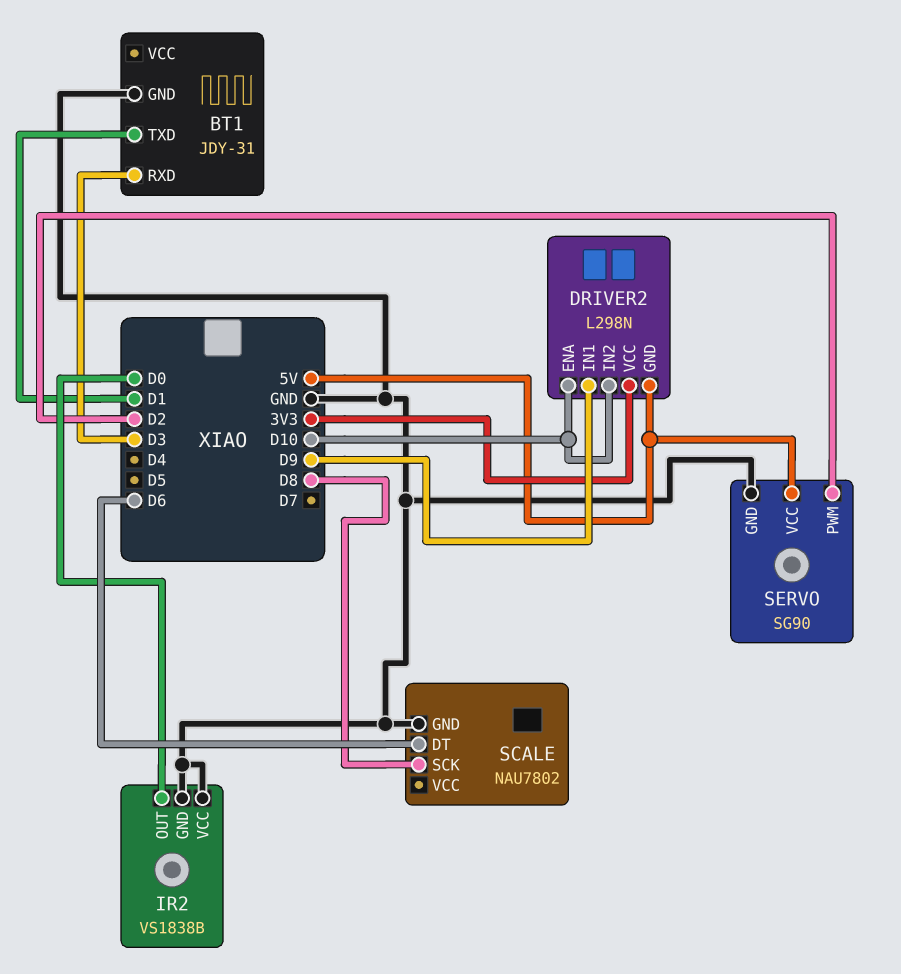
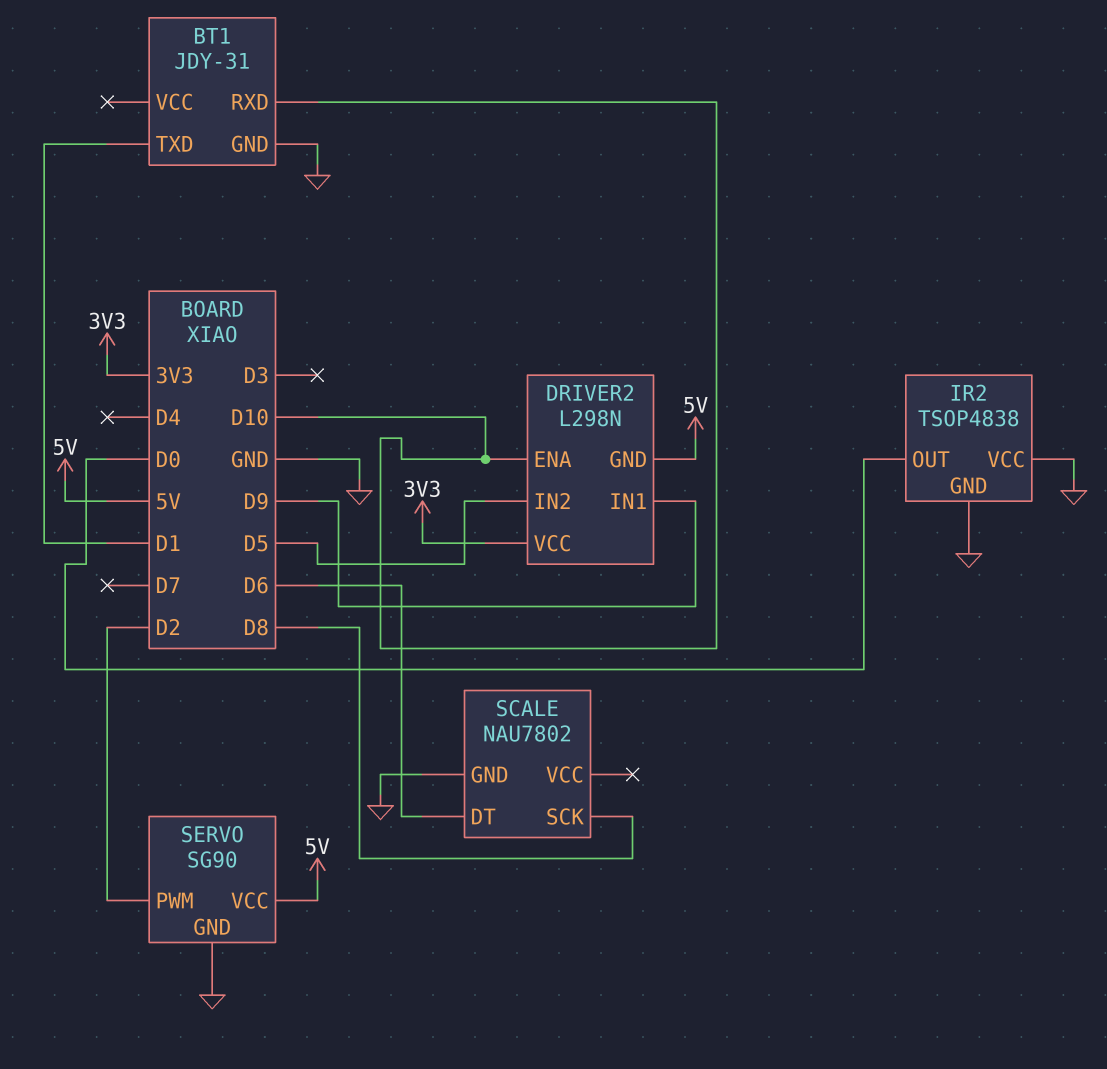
BT1 pin RXD: D3 -> D10
DRIVER2 pin IN2: D10 -> D5
IR2: VS1838B -> TSOP4838

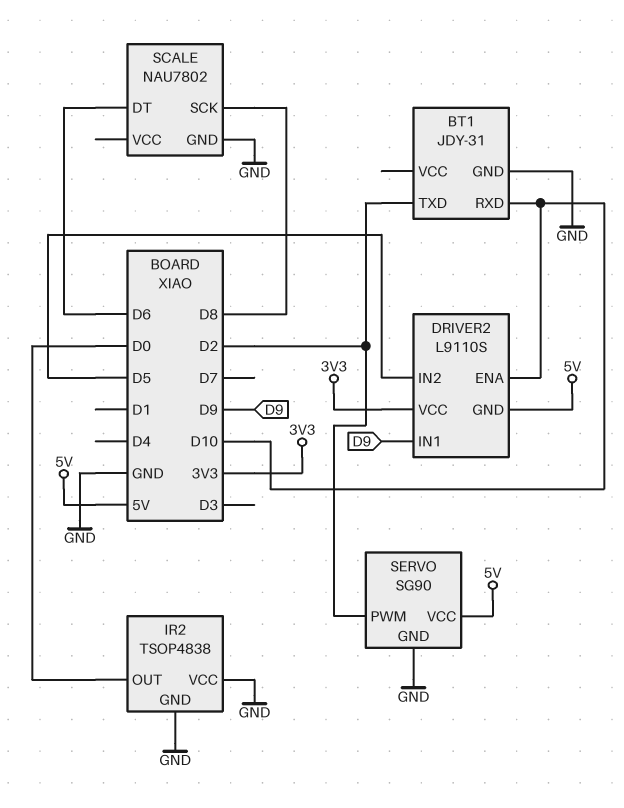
BT1 pin TXD: D1 -> D2
DRIVER2: L298N -> L9110S

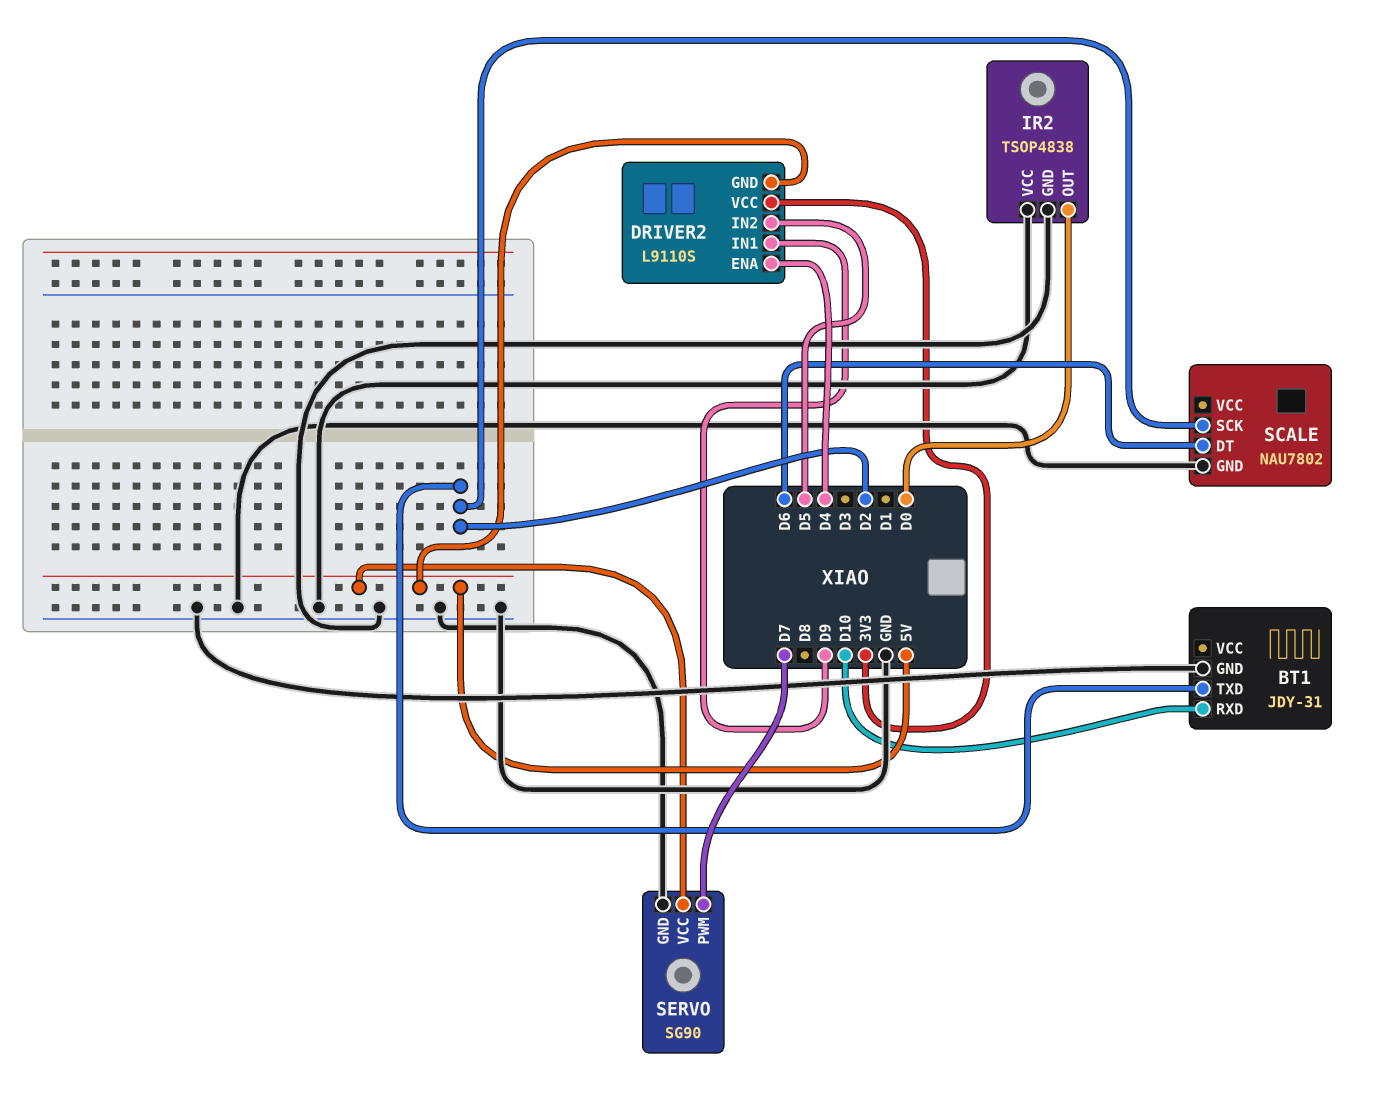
DRIVER2 pin ENA: D10 -> D4
SCALE pin SCK: D8 -> D2
SERVO pin PWM: D2 -> D7

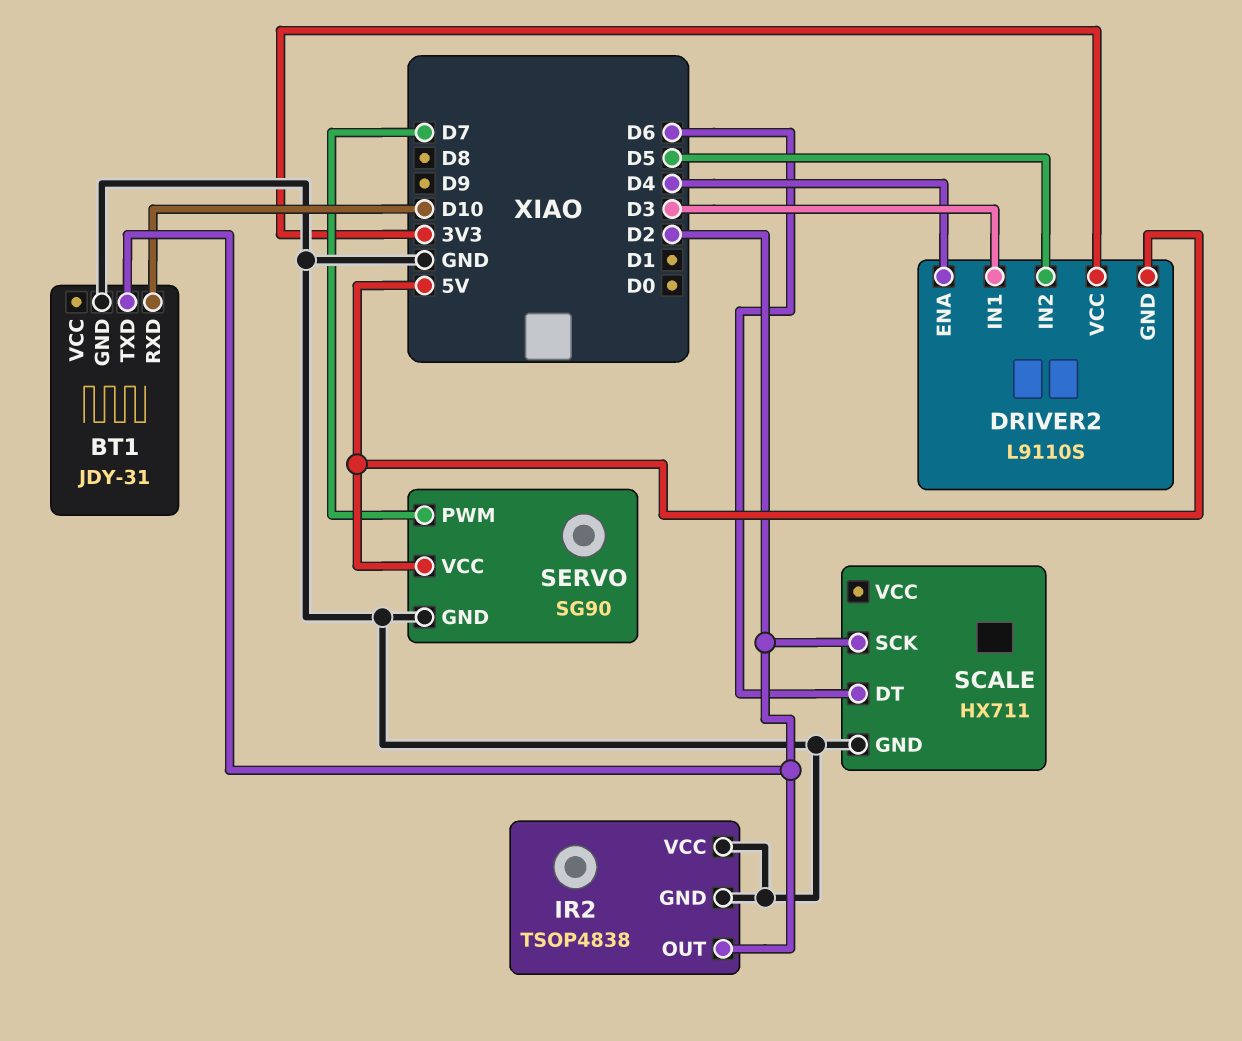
DRIVER2 pin IN1: D9 -> D3
IR2 pin OUT: D0 -> D2
SCALE: NAU7802 -> HX711

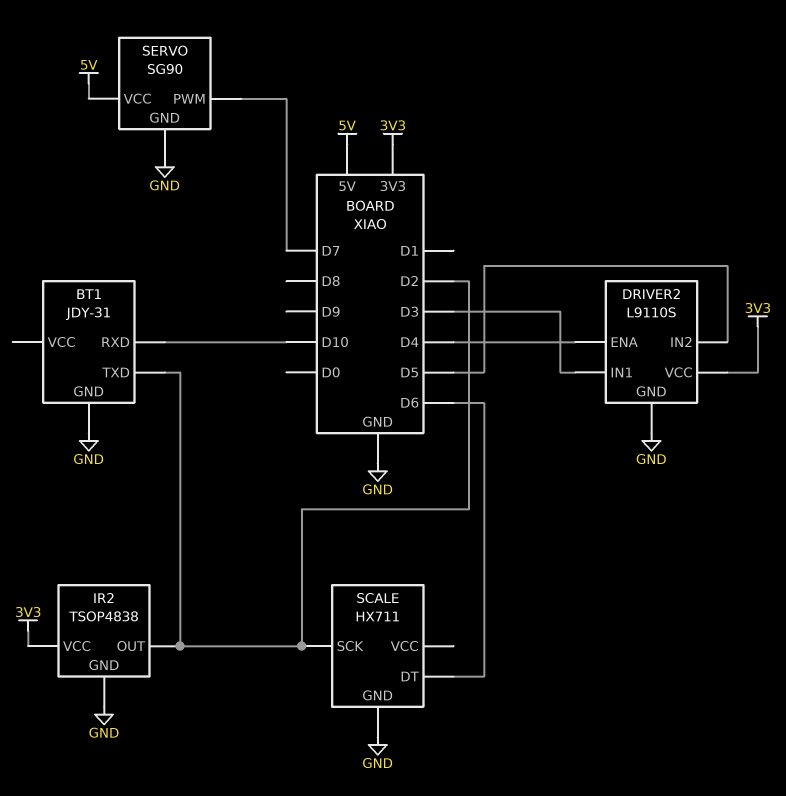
DRIVER2 pin GND: 5V -> GND
IR2 pin VCC: GND -> 3V3

